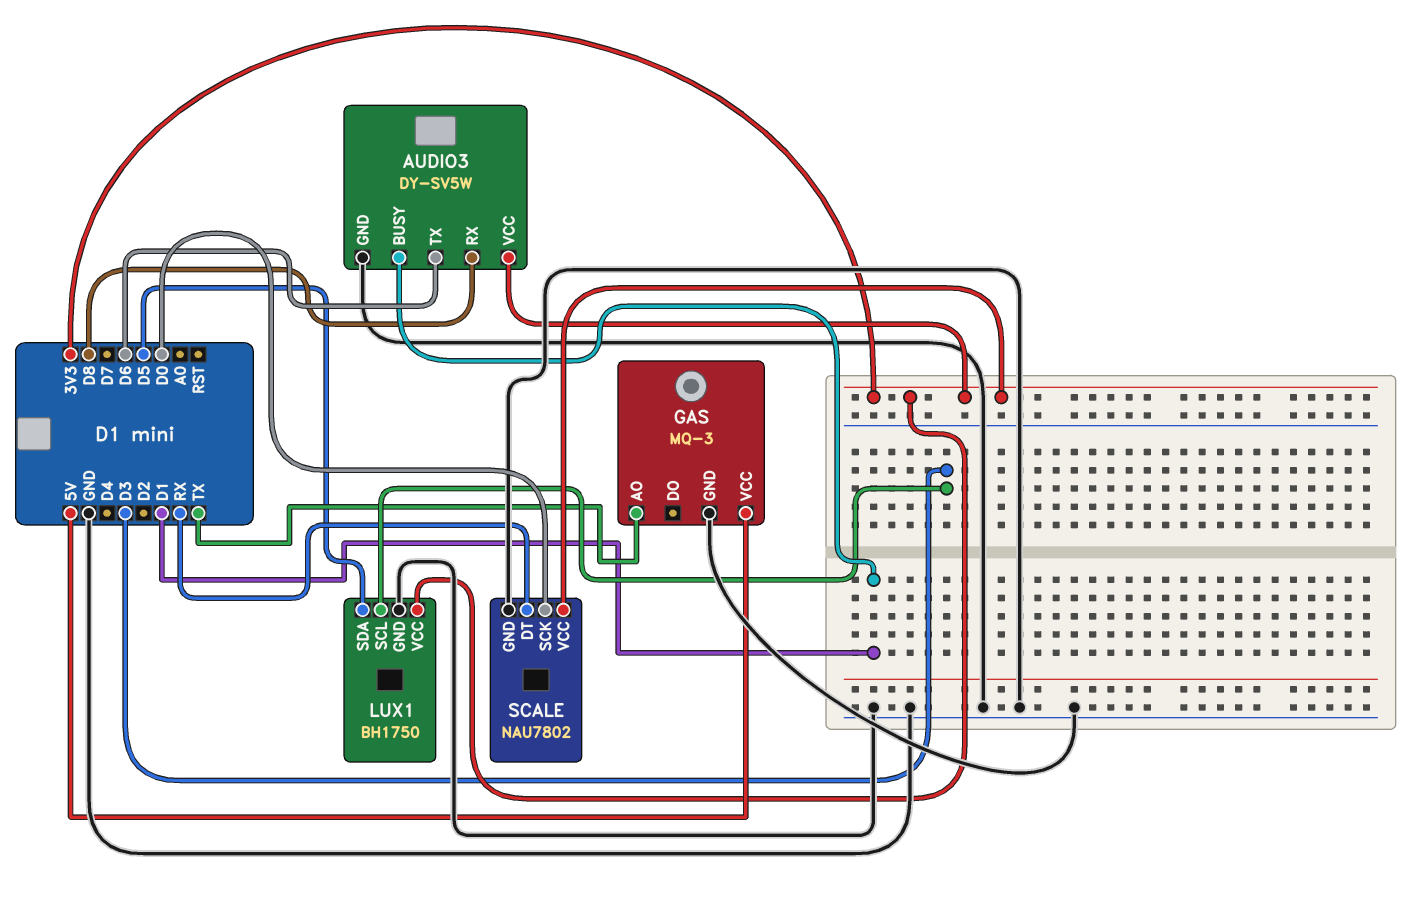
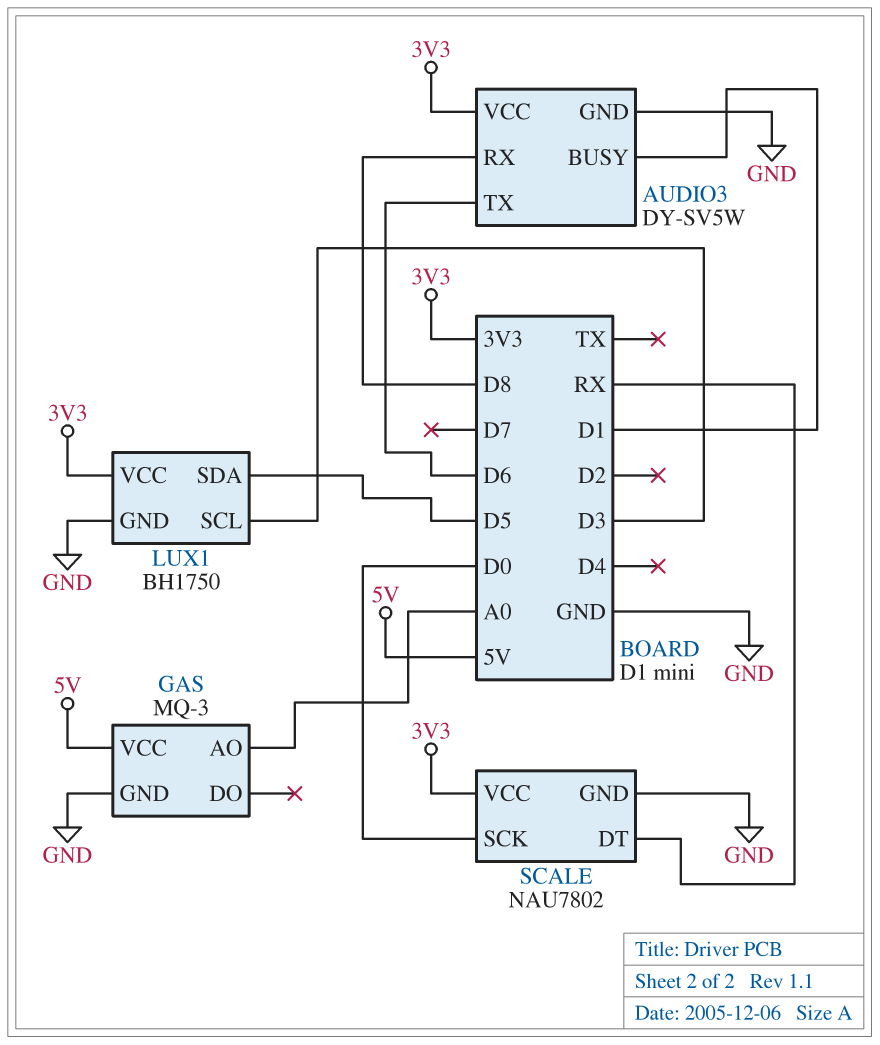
GAS pin AO: TX -> A0

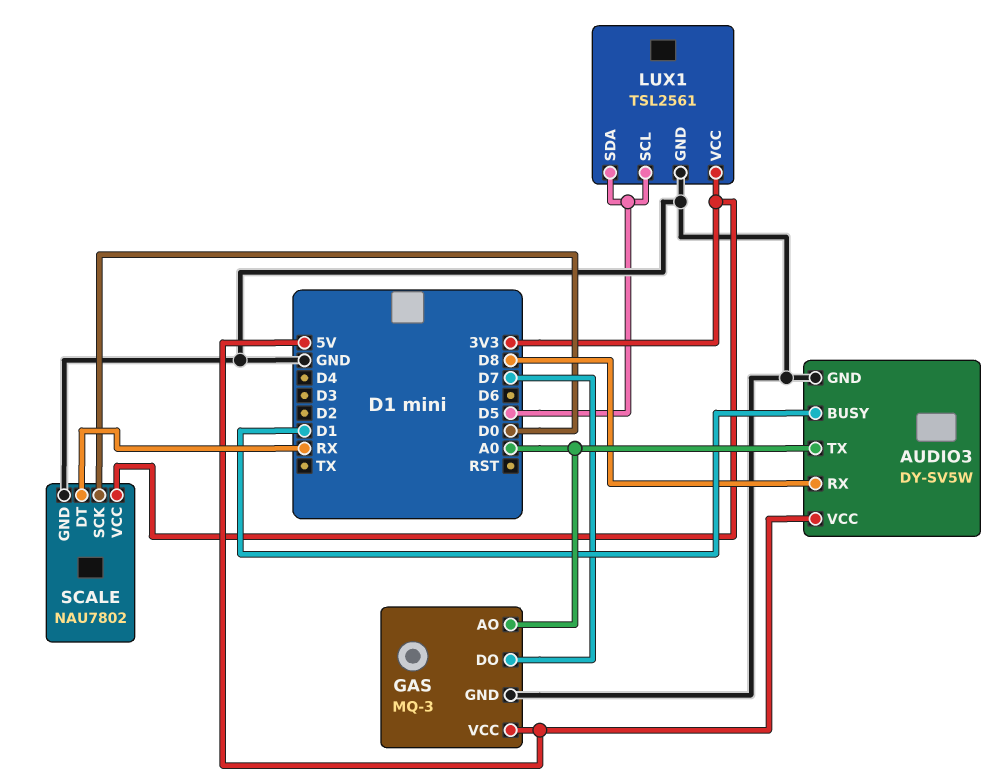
AUDIO3 pin TX: D6 -> A0
AUDIO3 pin VCC: 3V3 -> 5V
GAS pin DO: none -> D7
LUX1: BH1750 -> TSL2561
LUX1 pin SCL: D3 -> D5

